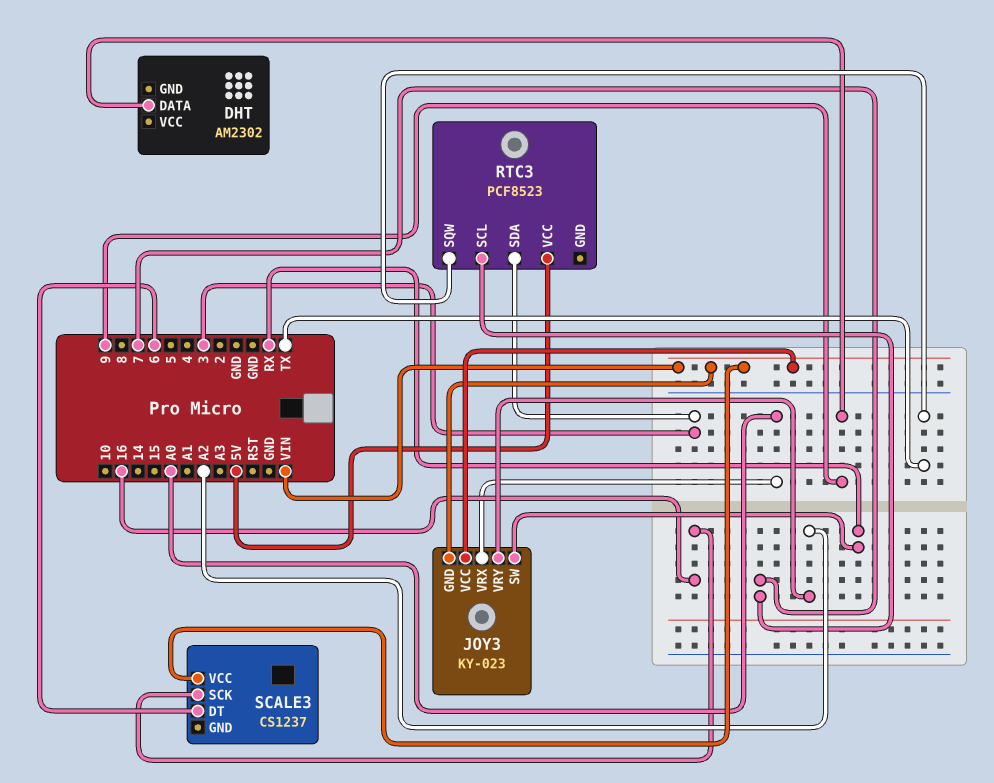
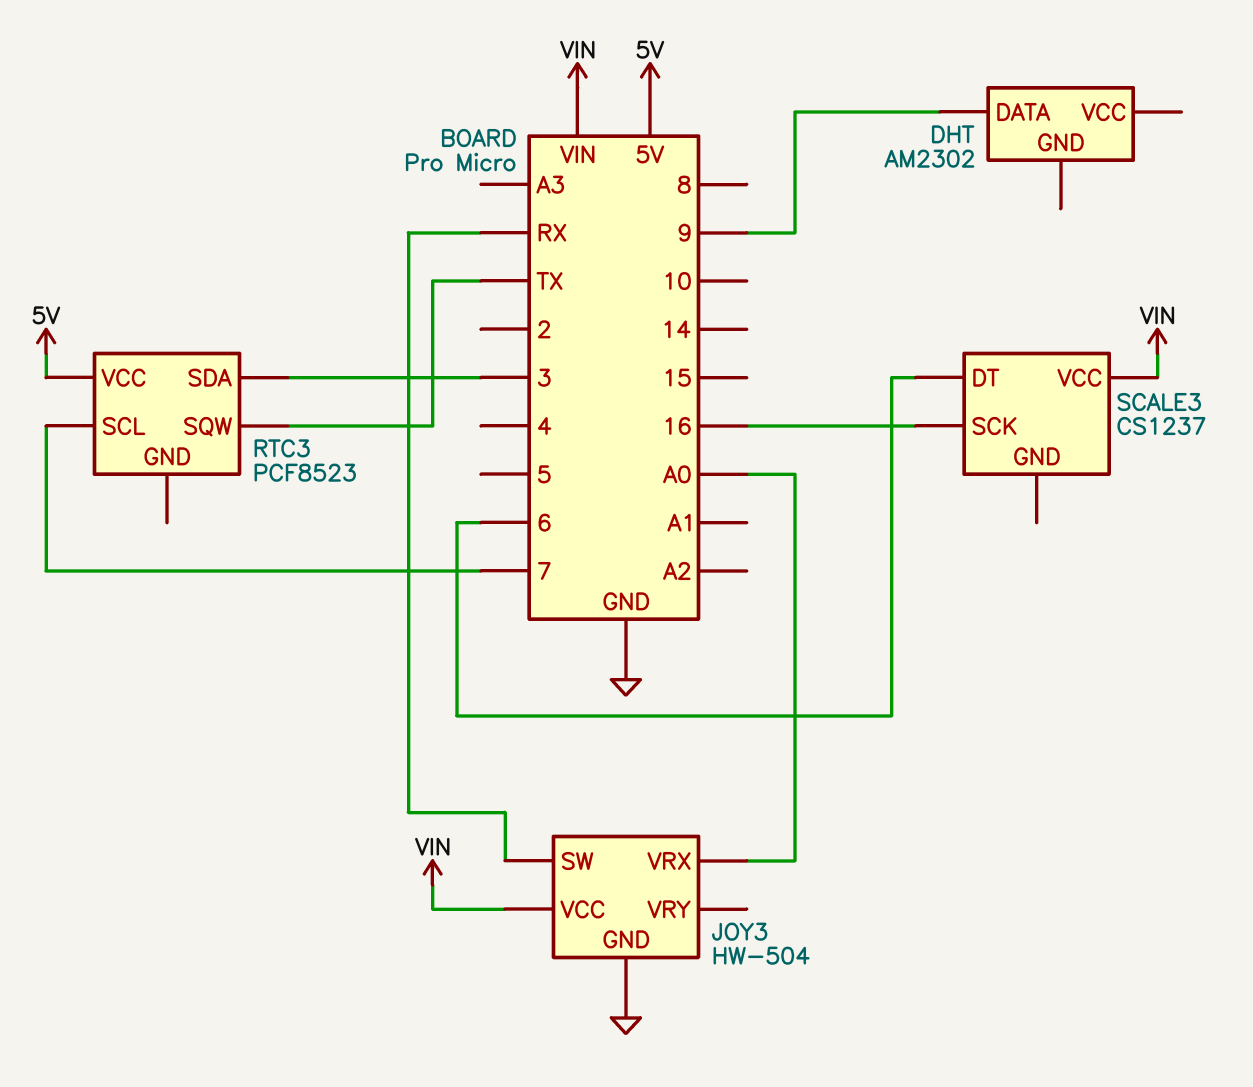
JOY3: KY-023 -> HW-504
JOY3 pin GND: VIN -> GND
JOY3 pin VRY: A2 -> none

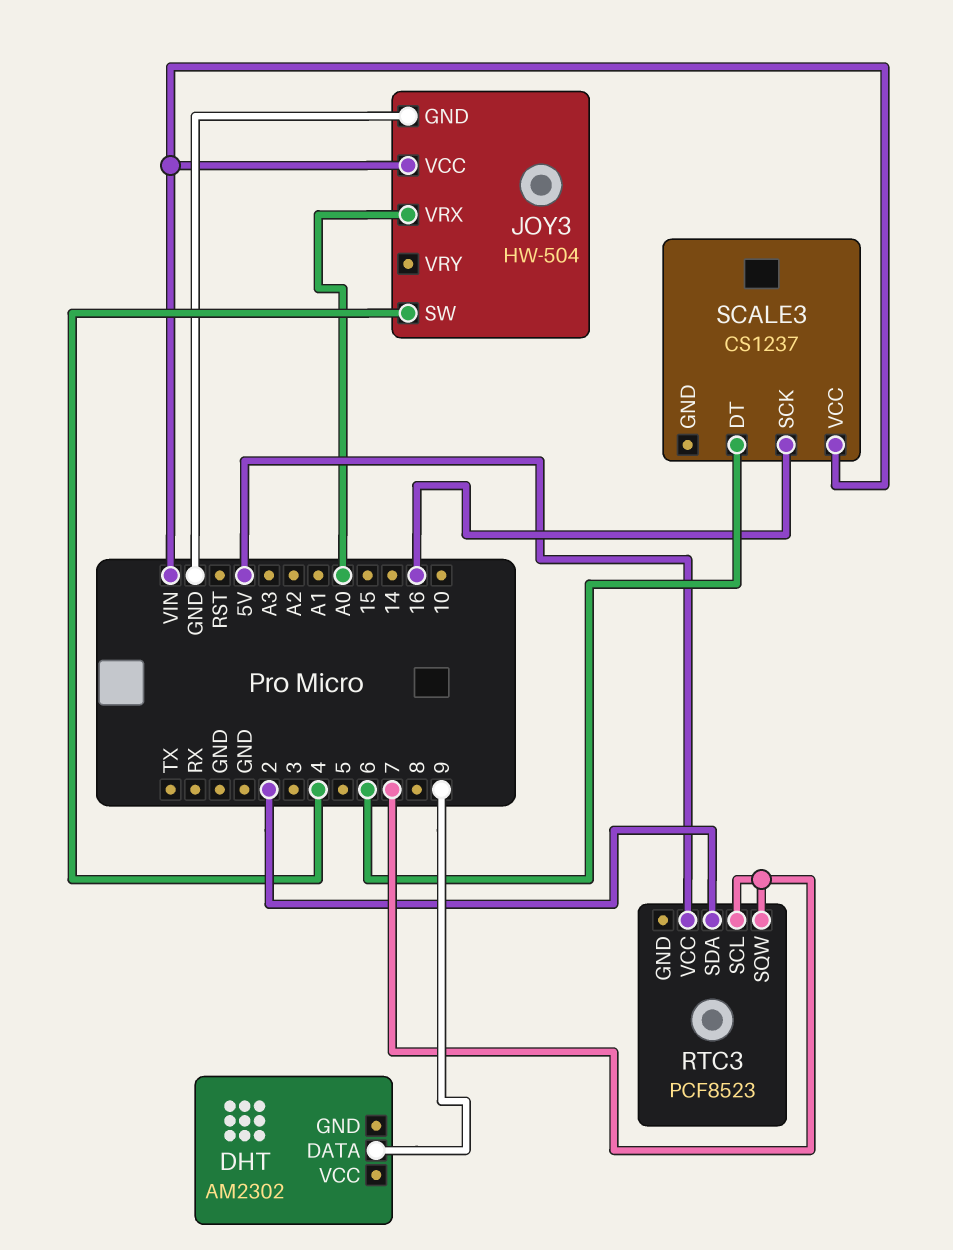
JOY3 pin SW: RX -> 4
RTC3 pin SDA: 3 -> 2
RTC3 pin SQW: TX -> 7

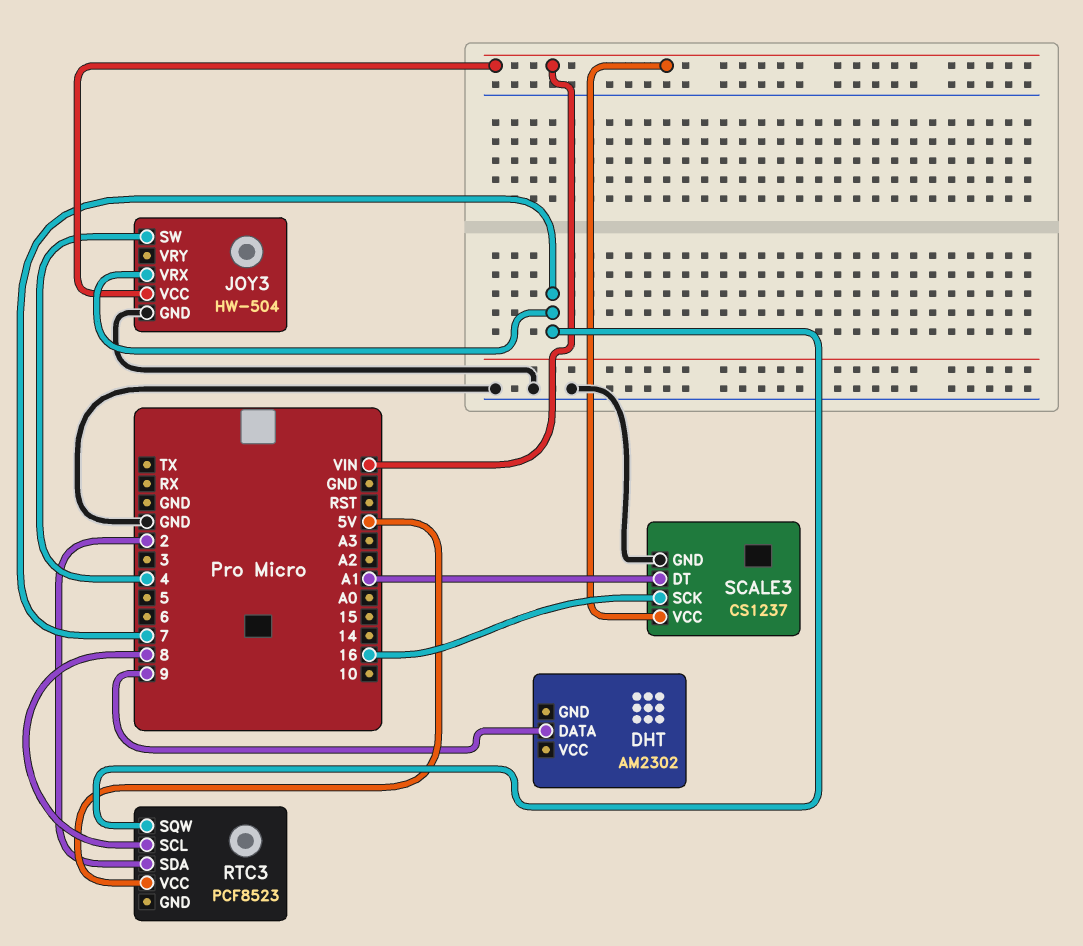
JOY3 pin VRX: A0 -> 7
RTC3 pin SCL: 7 -> 8
SCALE3 pin DT: 6 -> A1
SCALE3 pin GND: none -> GND

